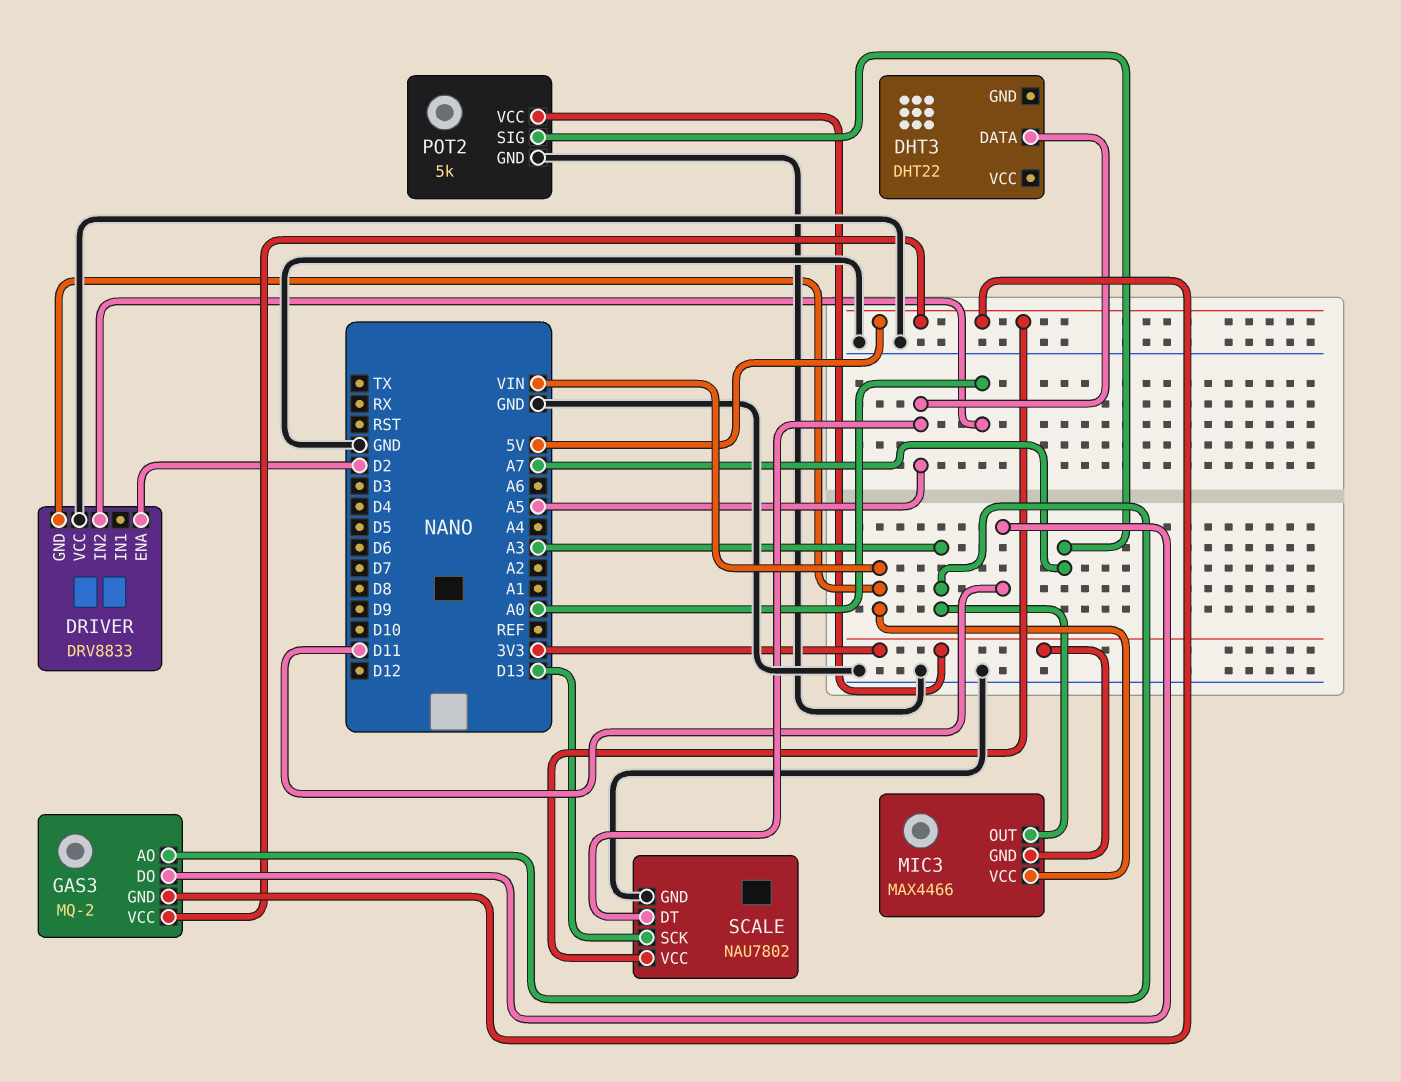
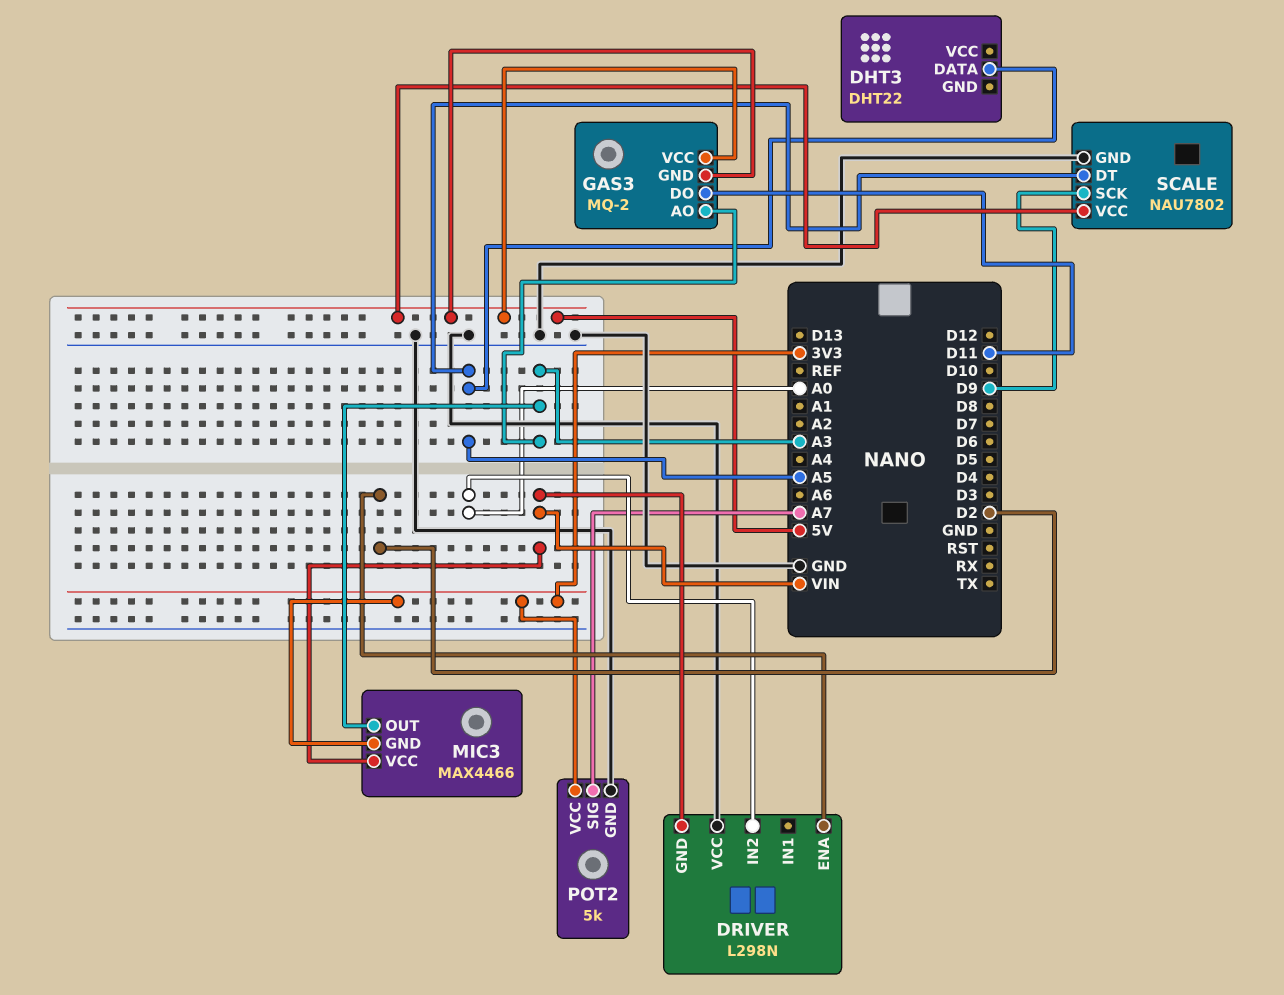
DRIVER: DRV8833 -> L298N
SCALE pin SCK: D13 -> D9

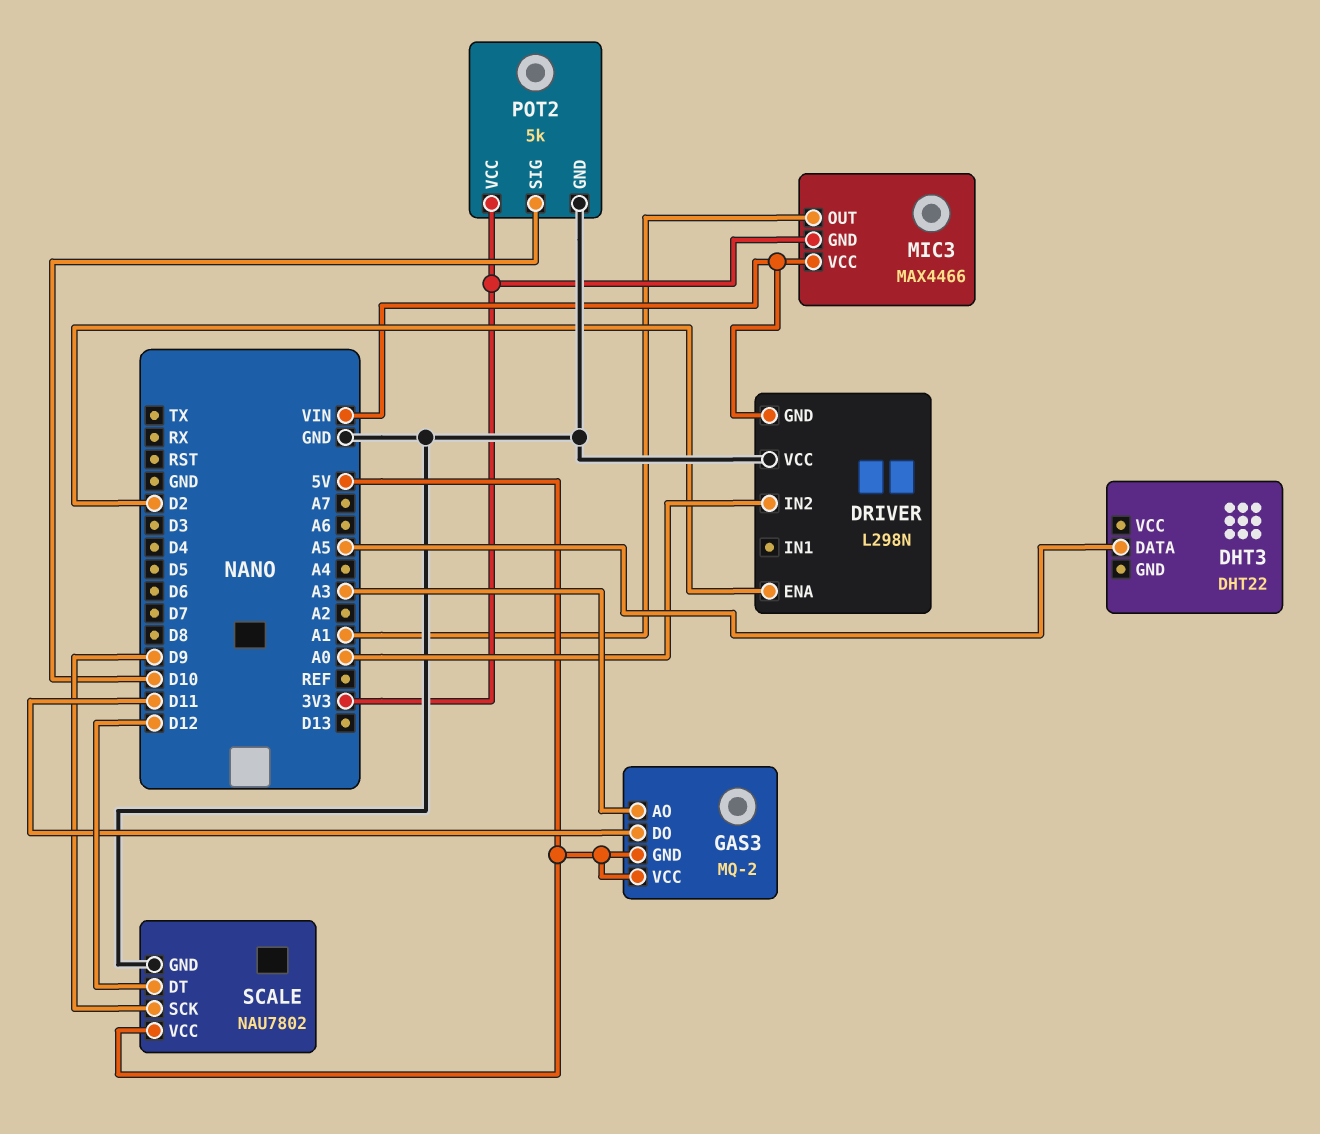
MIC3 pin OUT: A3 -> A1
POT2 pin SIG: A7 -> D10
SCALE pin DT: A5 -> D12

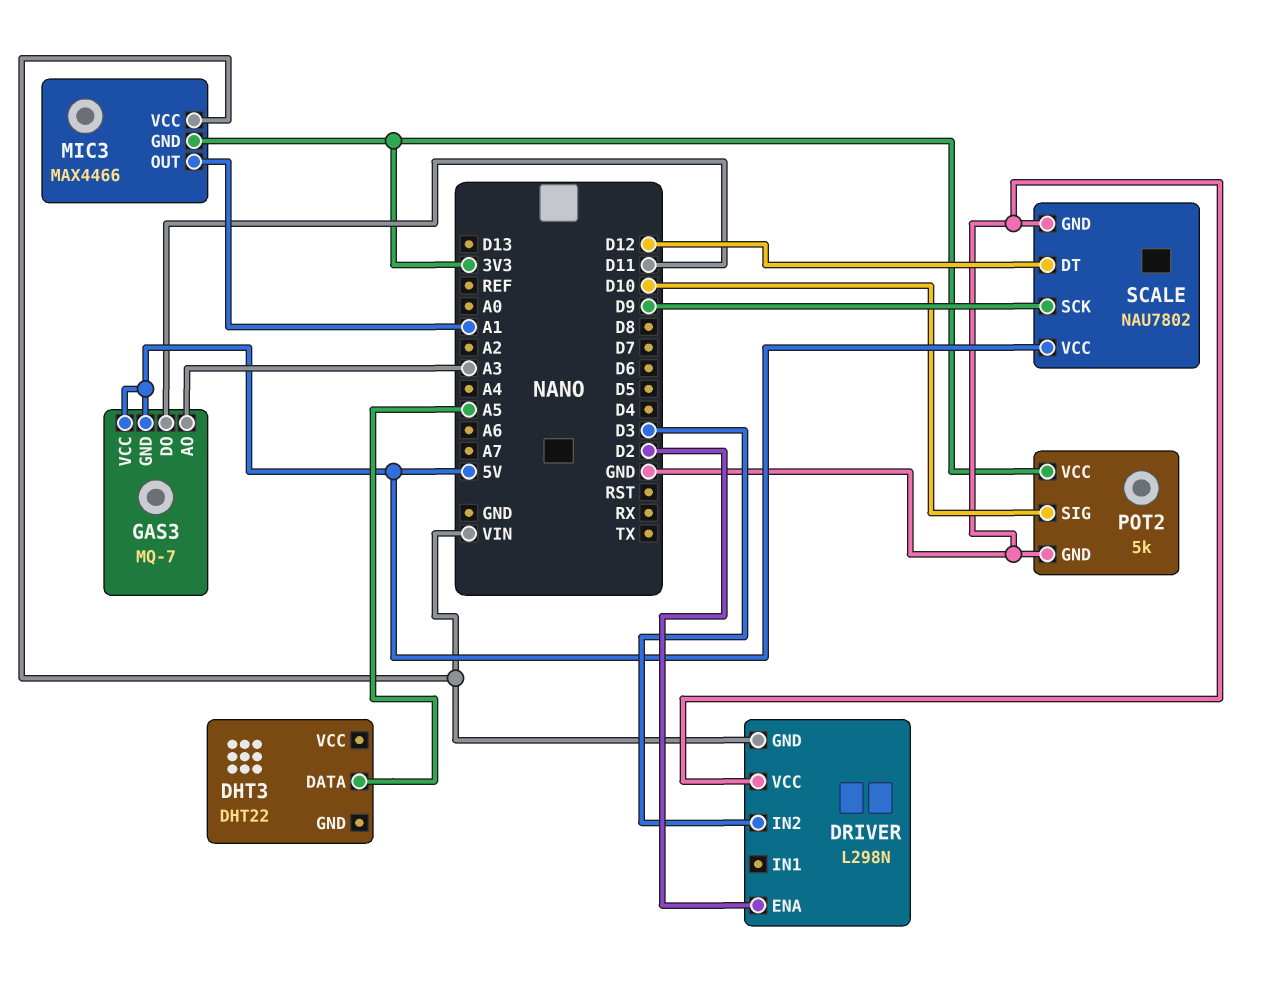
DRIVER pin IN2: A0 -> D3
GAS3: MQ-2 -> MQ-7

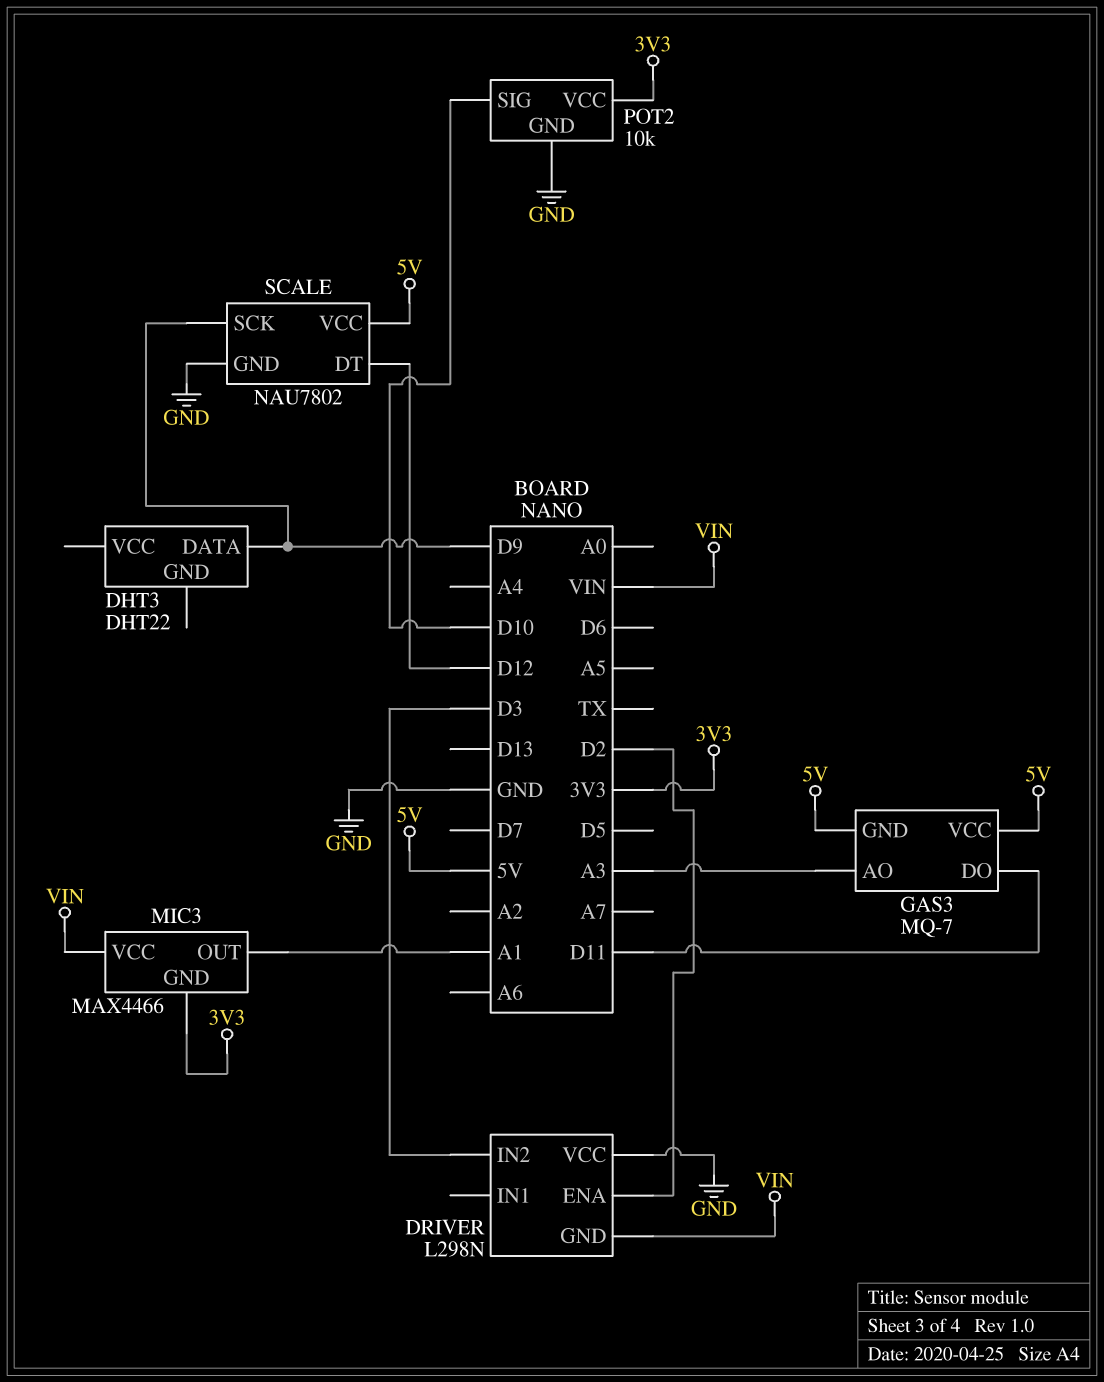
DHT3 pin DATA: A5 -> D9
POT2: 5k -> 10k

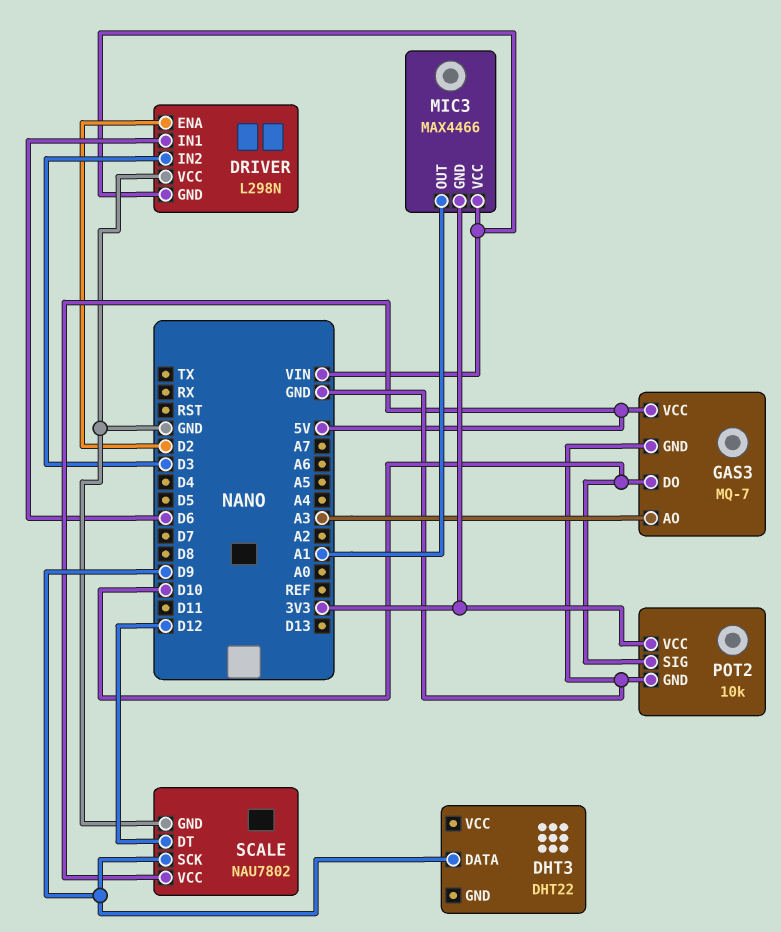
DRIVER pin IN1: none -> D6
GAS3 pin DO: D11 -> D10
GAS3 pin GND: 5V -> GND

